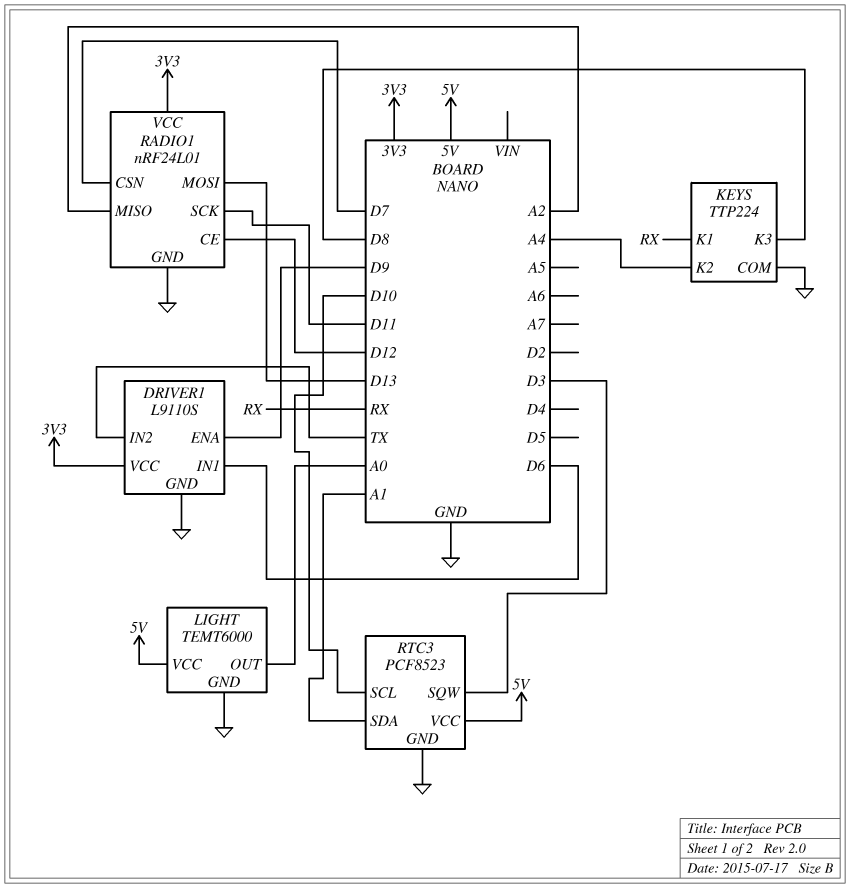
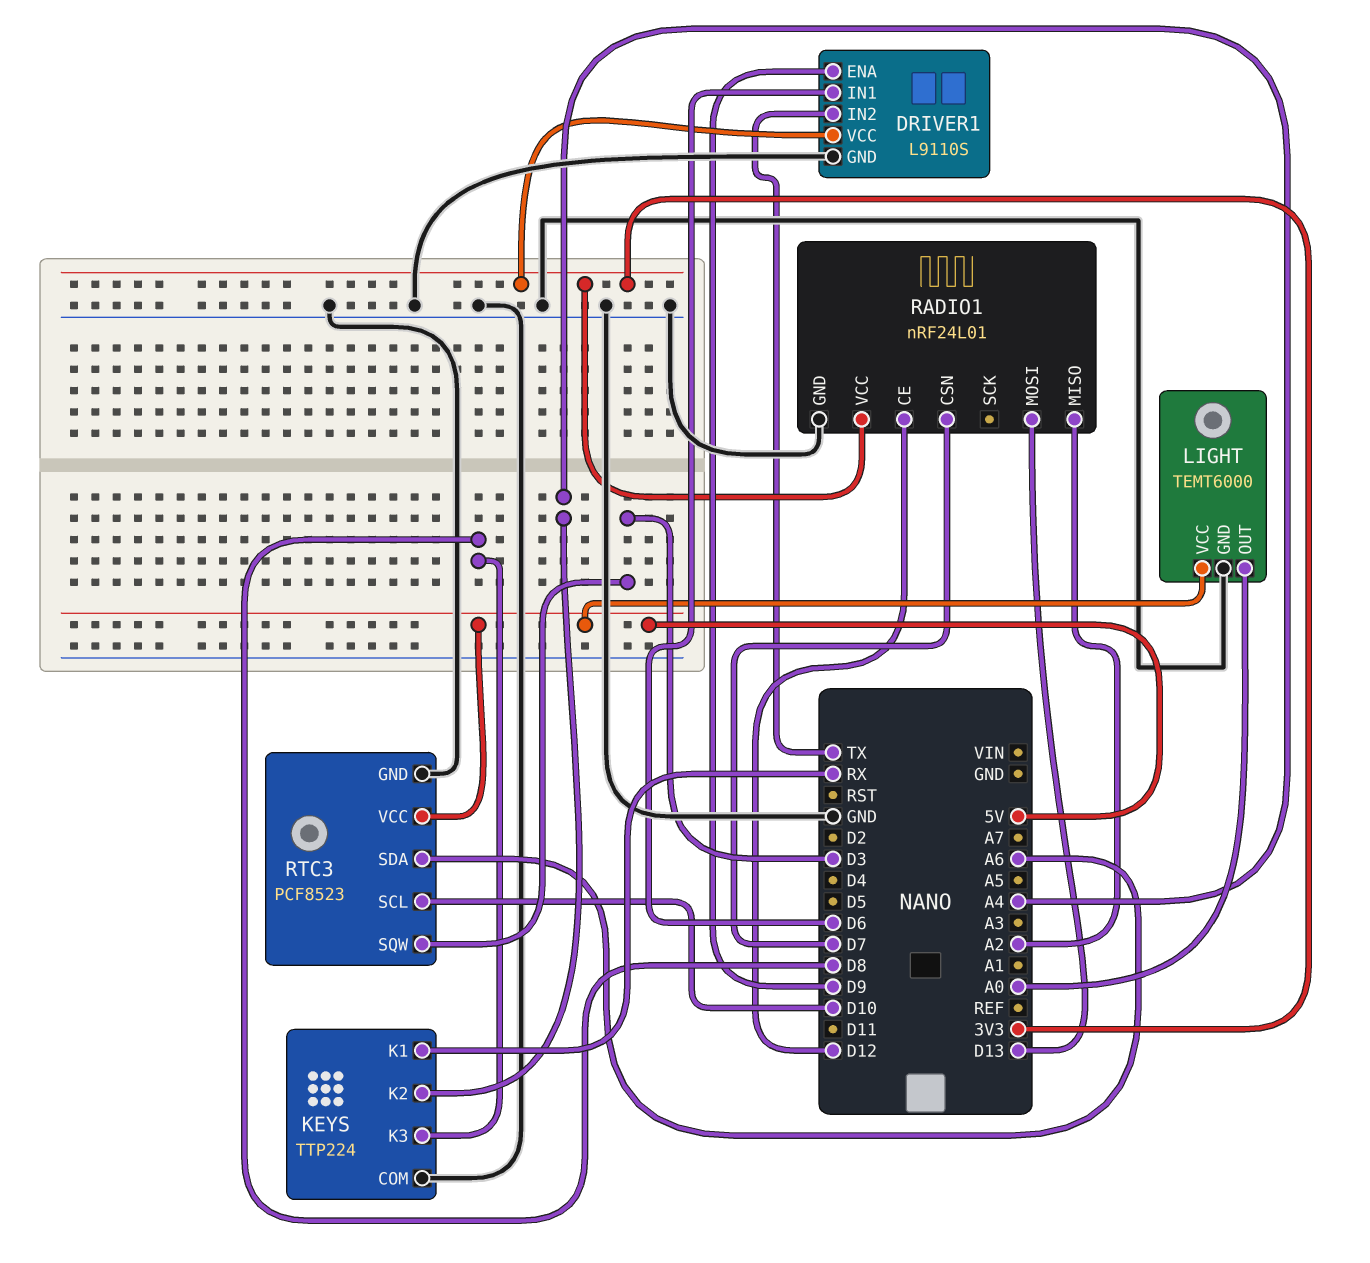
RADIO1 pin SCK: D11 -> none
RTC3 pin SDA: A1 -> A6

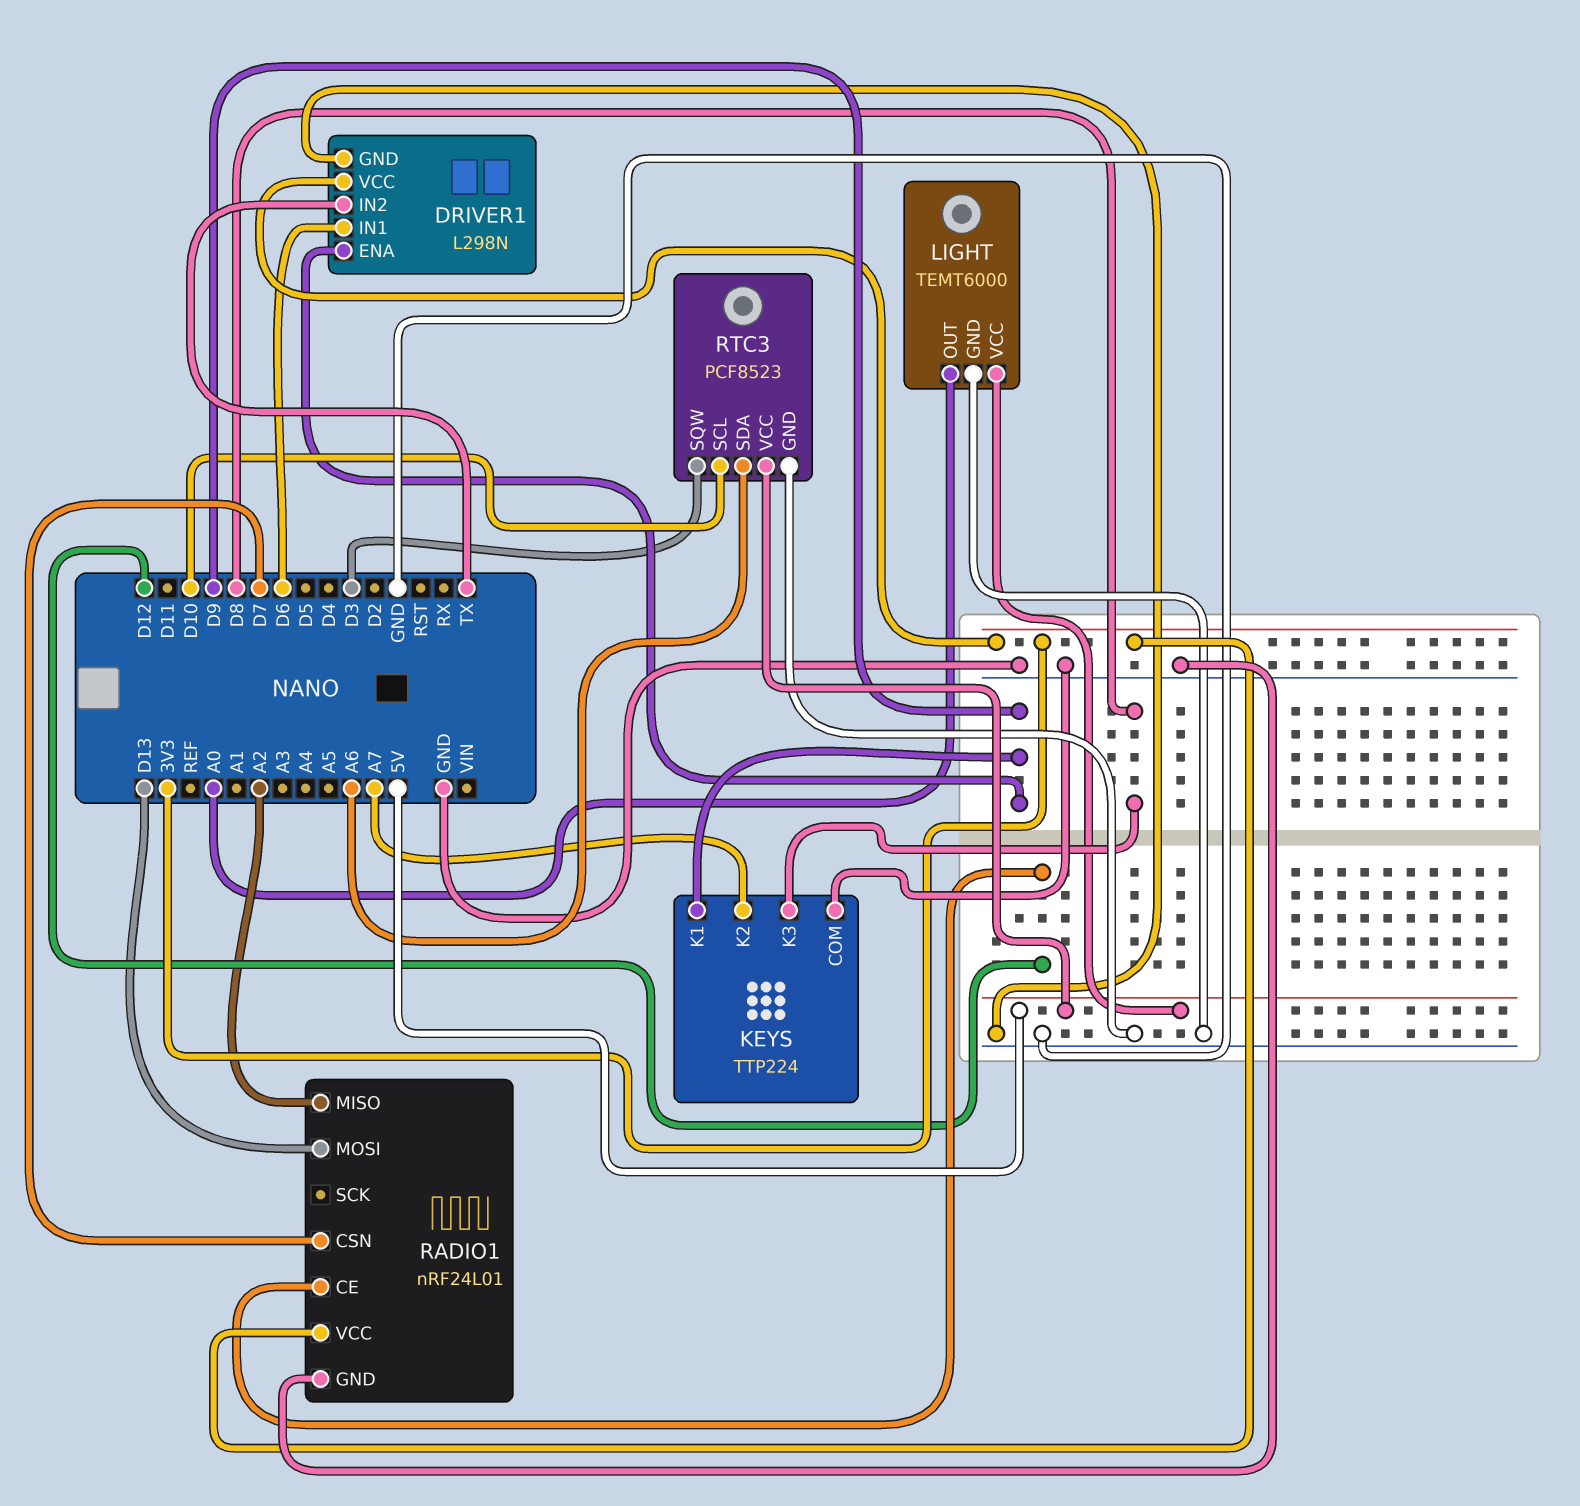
DRIVER1: L9110S -> L298N
KEYS pin K1: RX -> D9
KEYS pin K2: A4 -> A7

